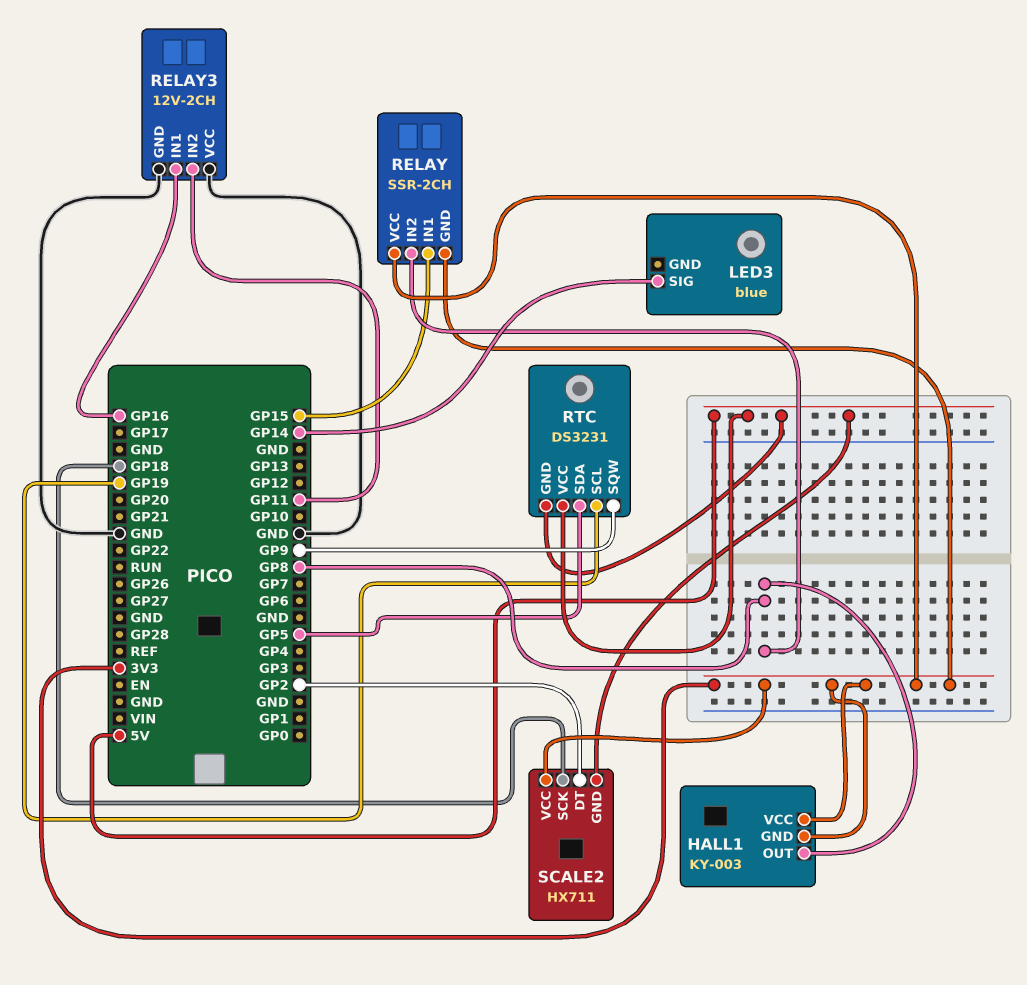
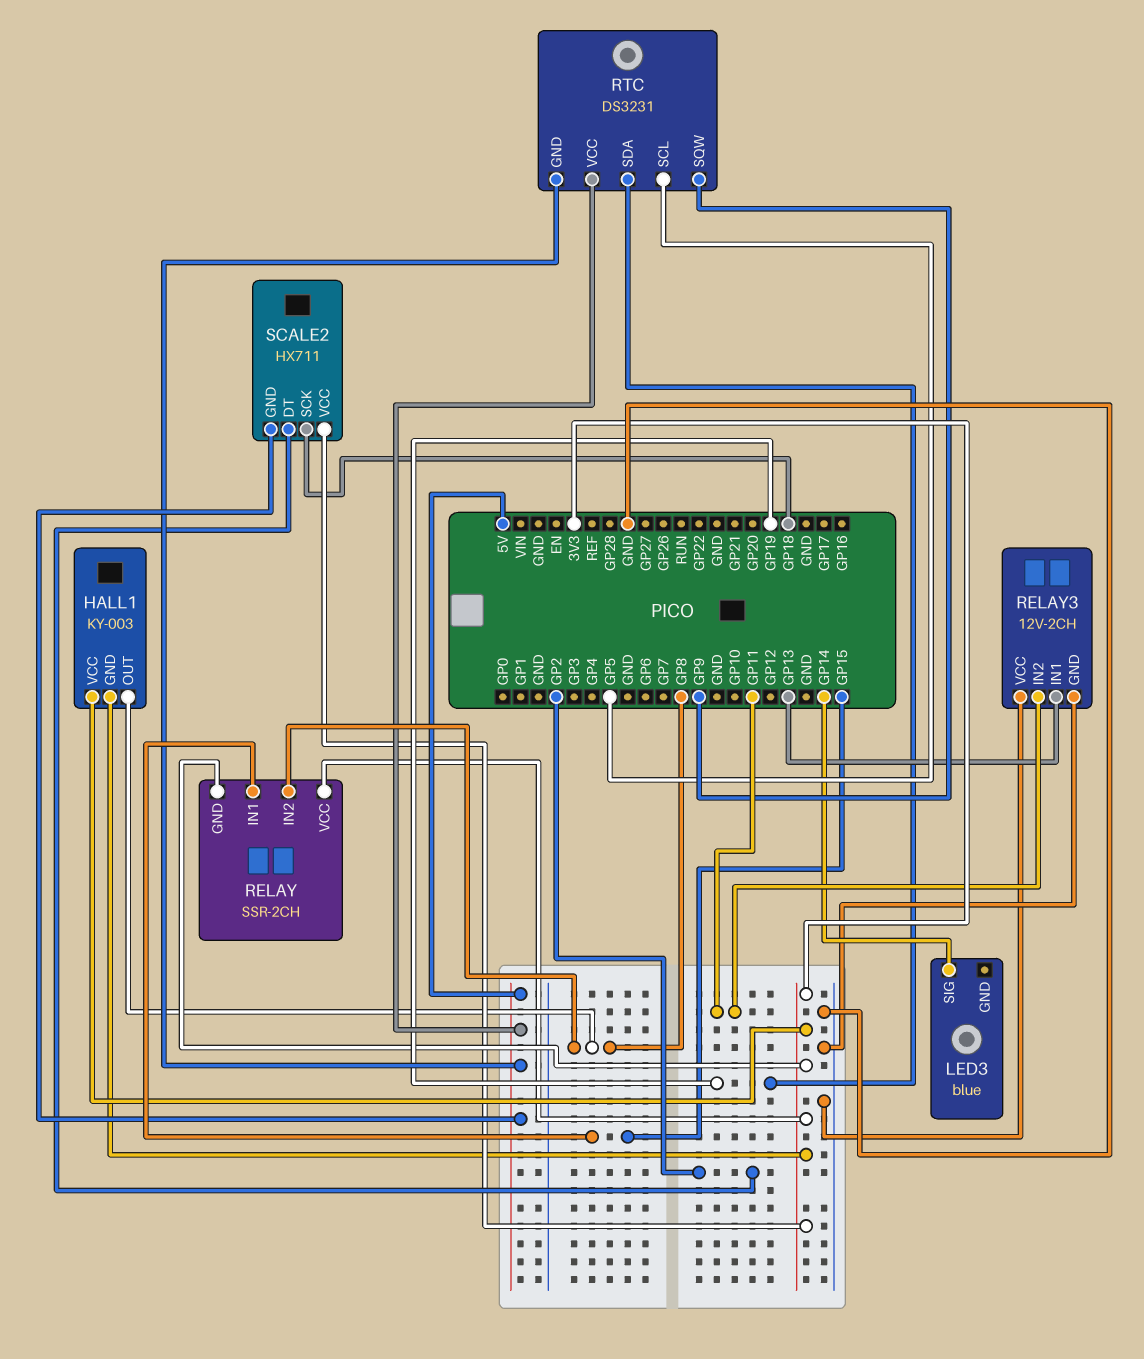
RELAY3 pin IN1: GP16 -> GP13
RTC pin SCL: GP19 -> GP5
RTC pin SDA: GP5 -> GP19

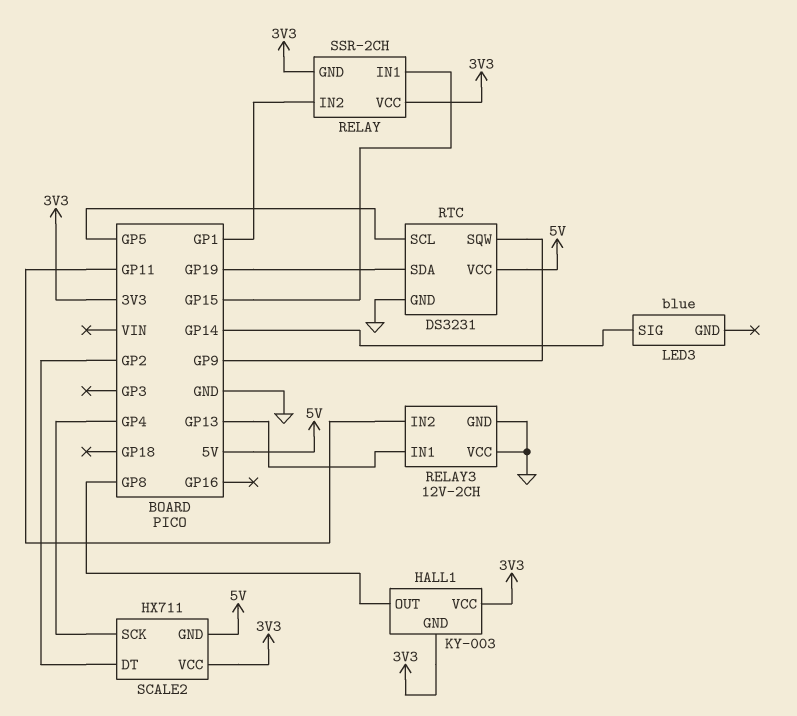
RELAY pin IN2: GP8 -> GP1
RTC pin GND: 5V -> GND
SCALE2 pin SCK: GP18 -> GP4

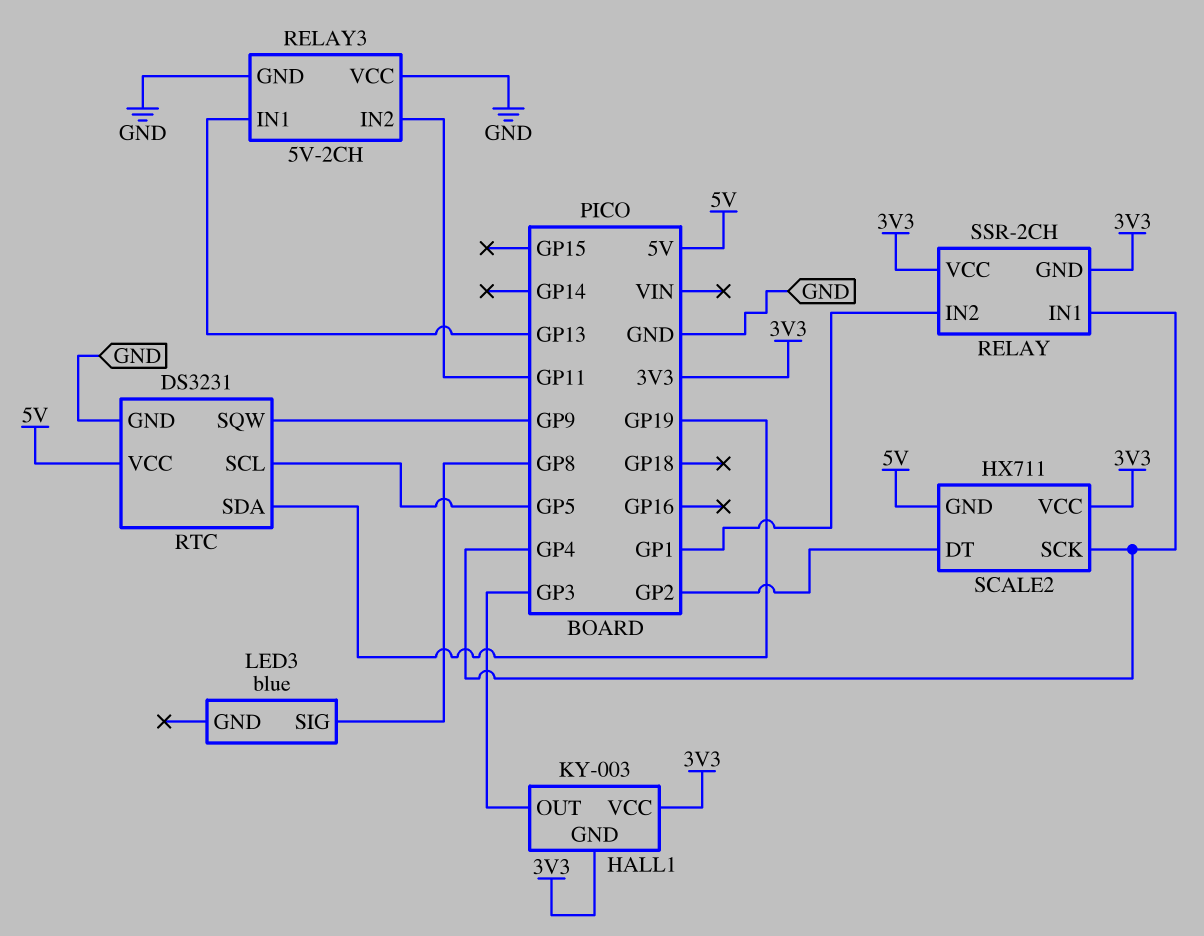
HALL1 pin OUT: GP8 -> GP3
LED3 pin SIG: GP14 -> GP8
RELAY pin IN1: GP15 -> GP4
RELAY3: 12V-2CH -> 5V-2CH

